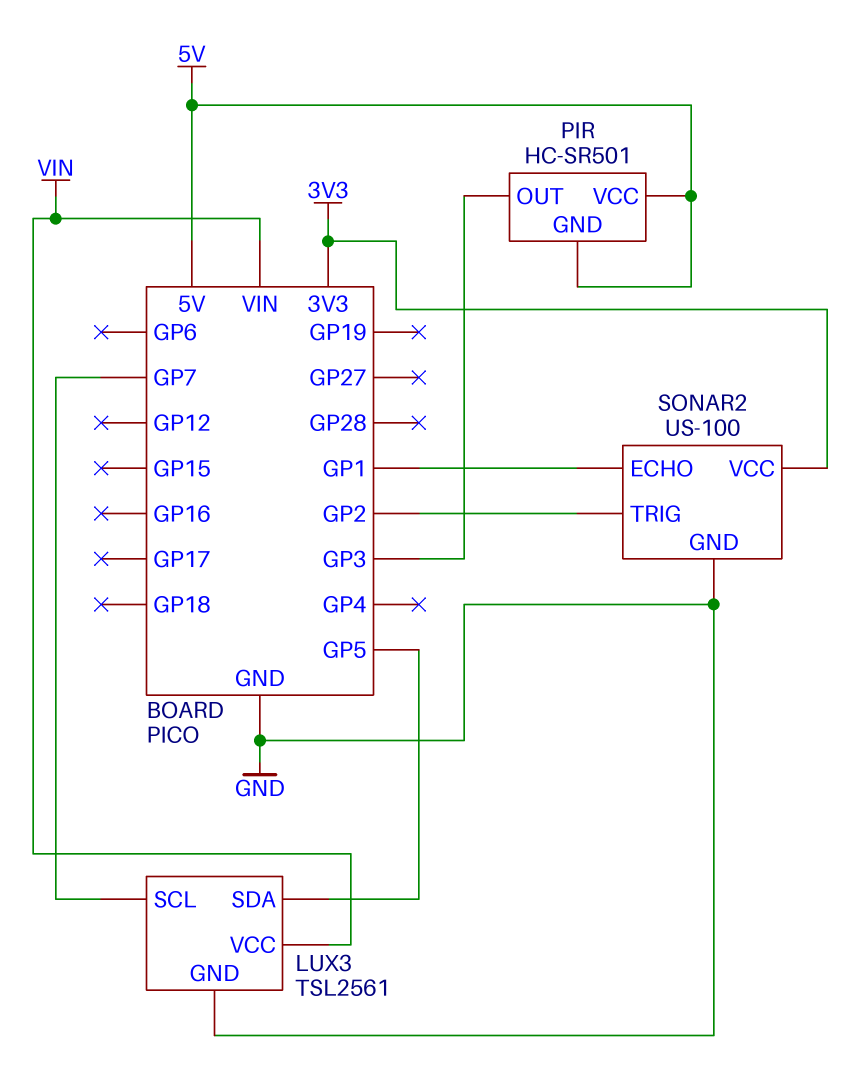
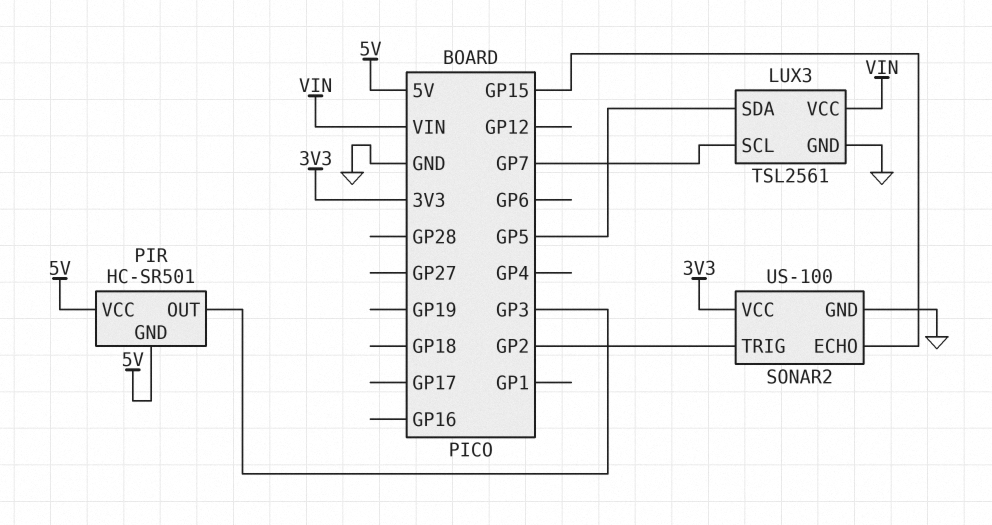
SONAR2 pin ECHO: GP1 -> GP15

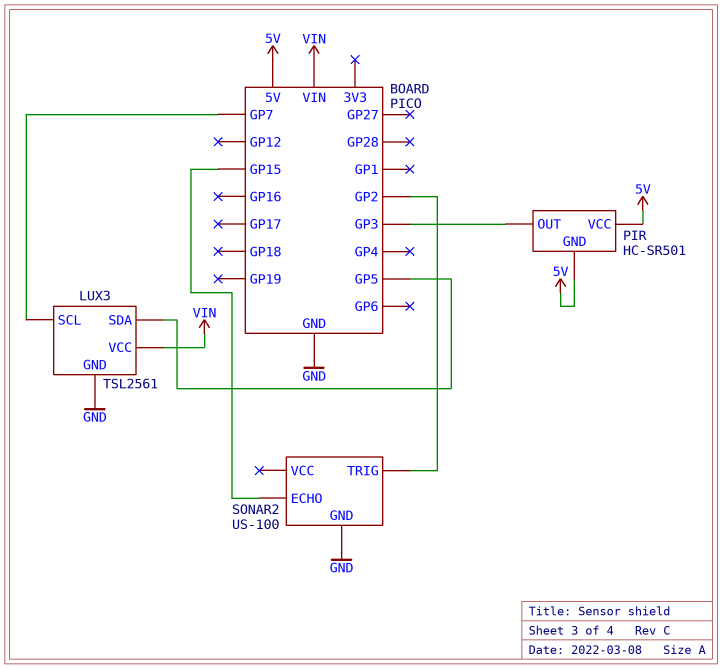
SONAR2 pin VCC: 3V3 -> none

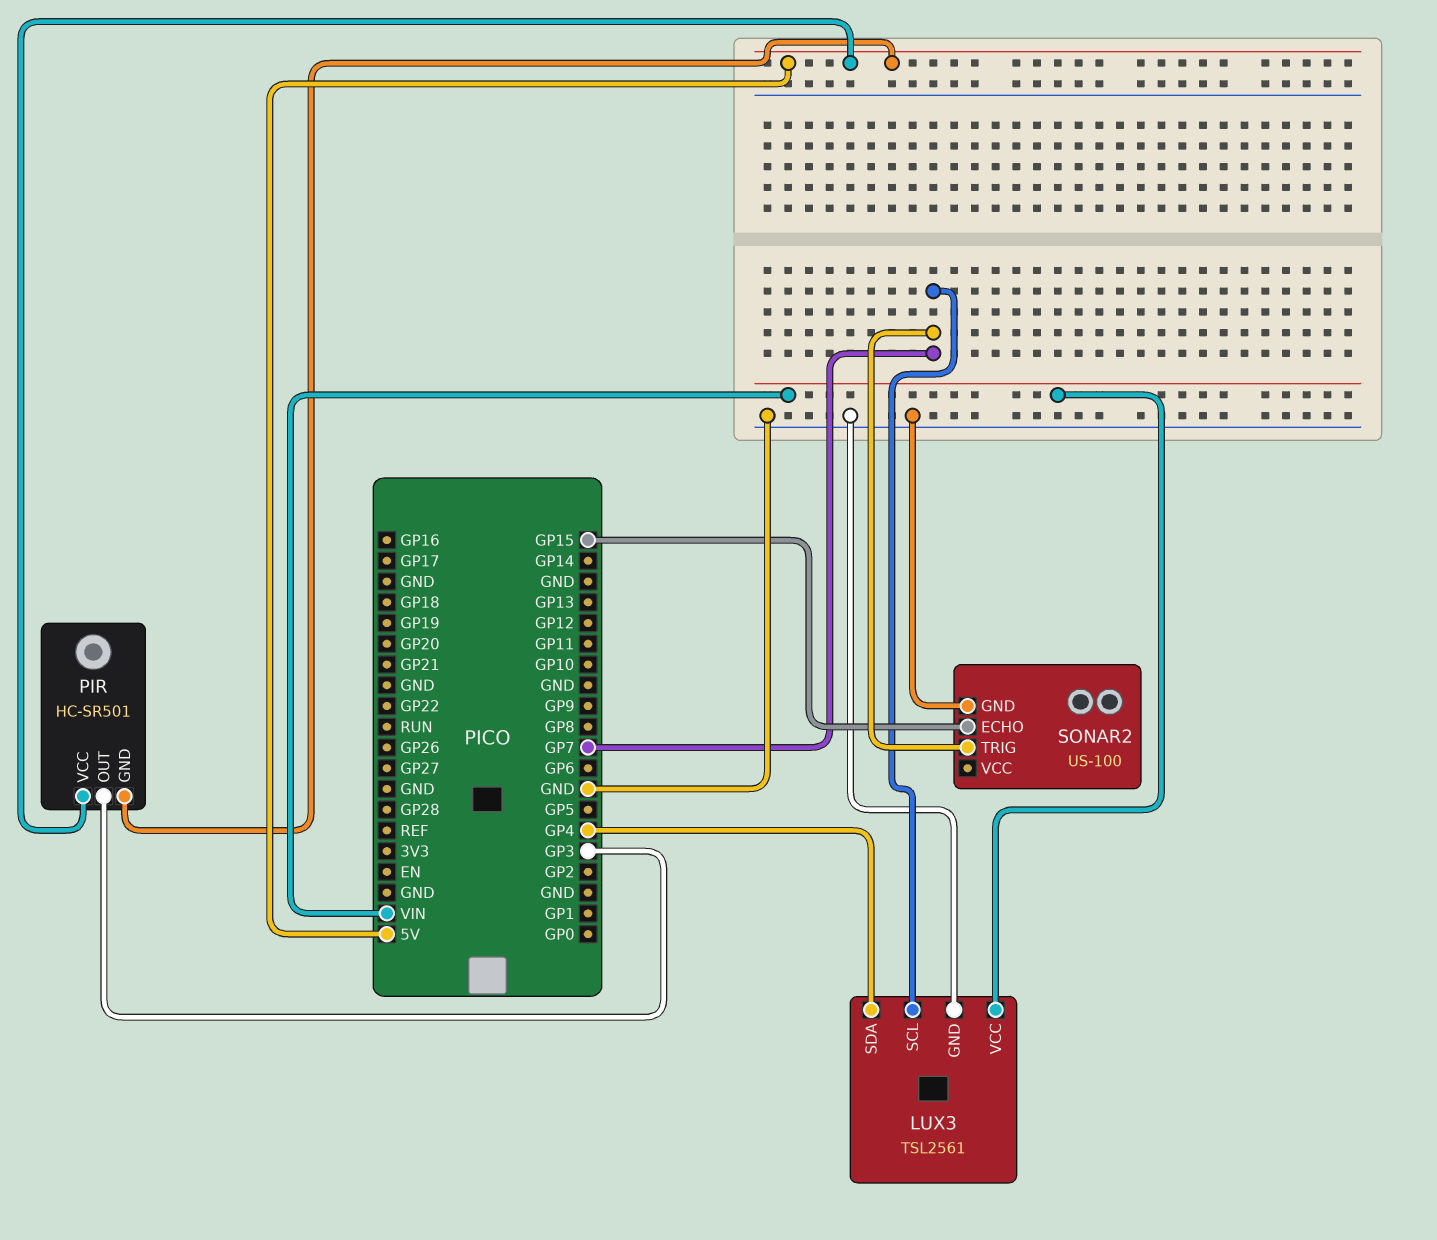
LUX3 pin SDA: GP5 -> GP4
SONAR2 pin TRIG: GP2 -> GP7

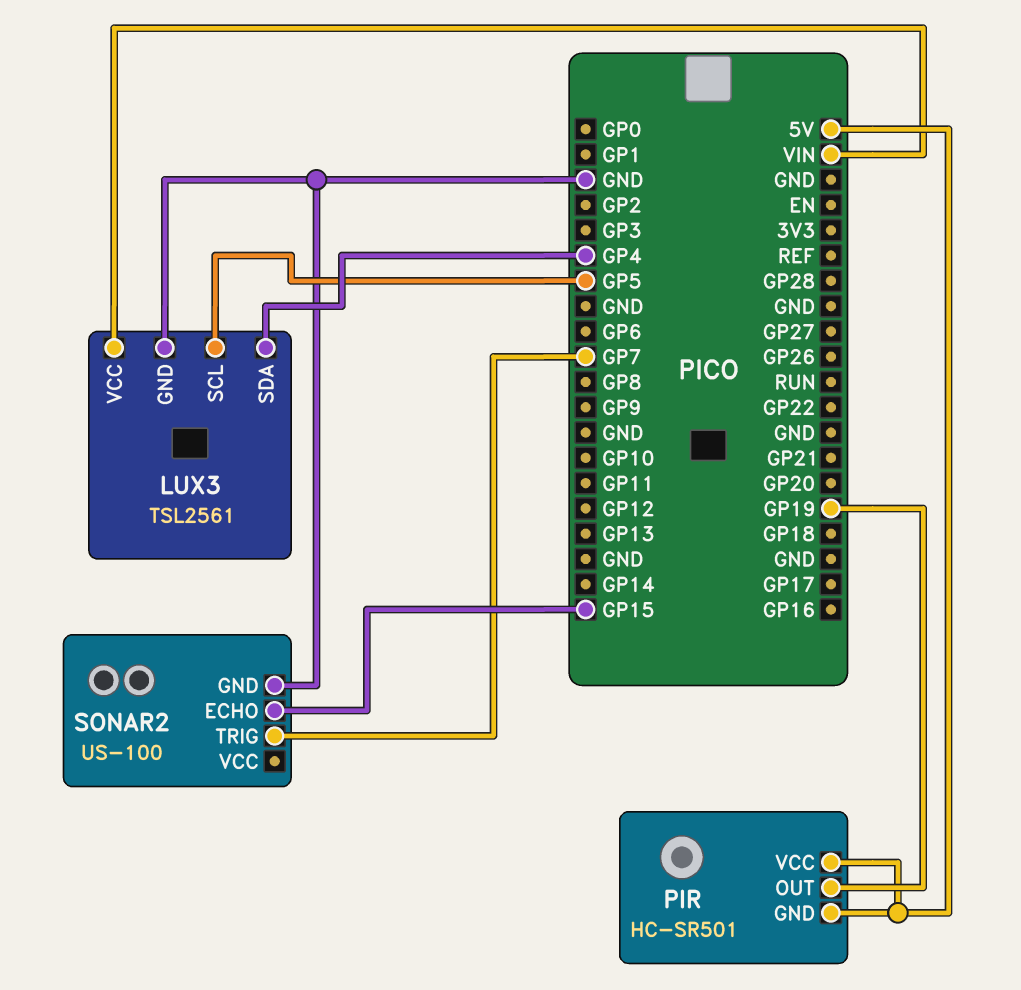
LUX3 pin SCL: GP7 -> GP5
PIR pin OUT: GP3 -> GP19

